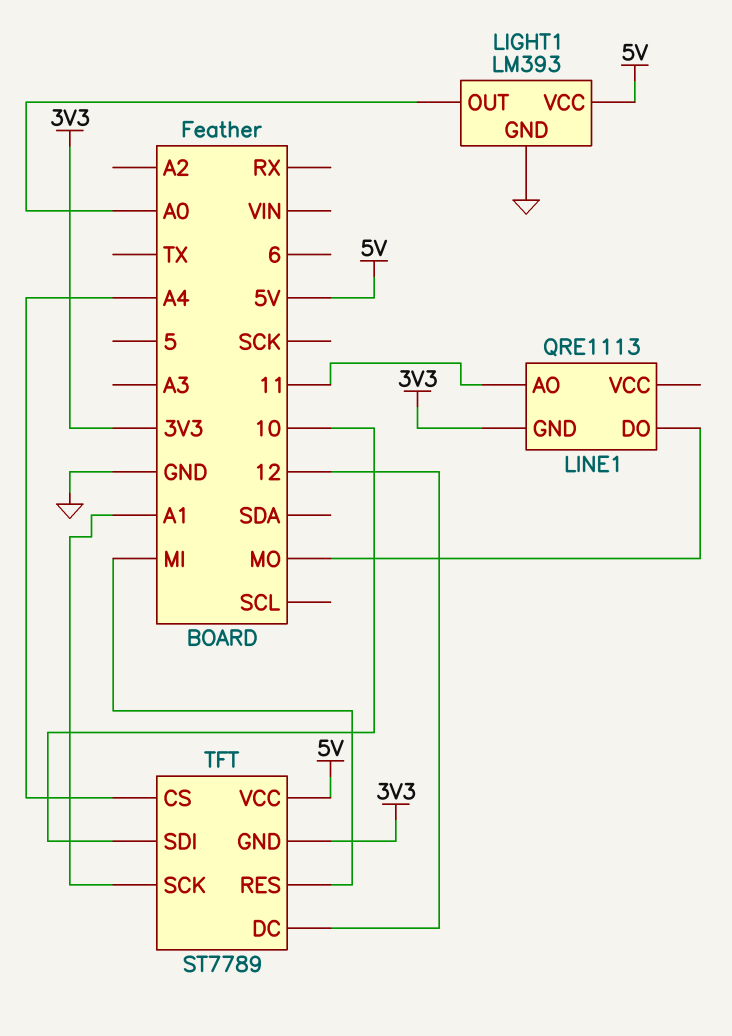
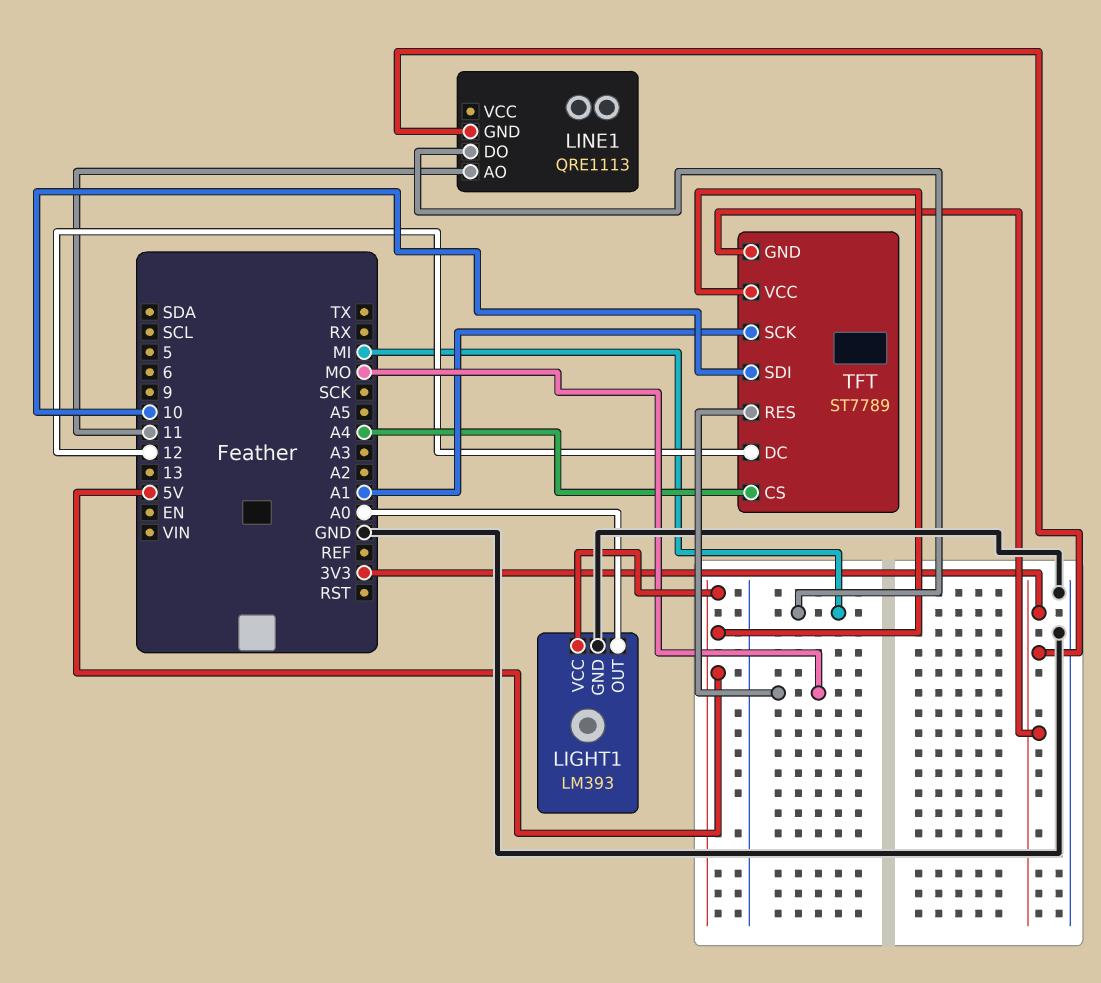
LINE1 pin DO: MO -> MI
TFT pin RES: MI -> MO

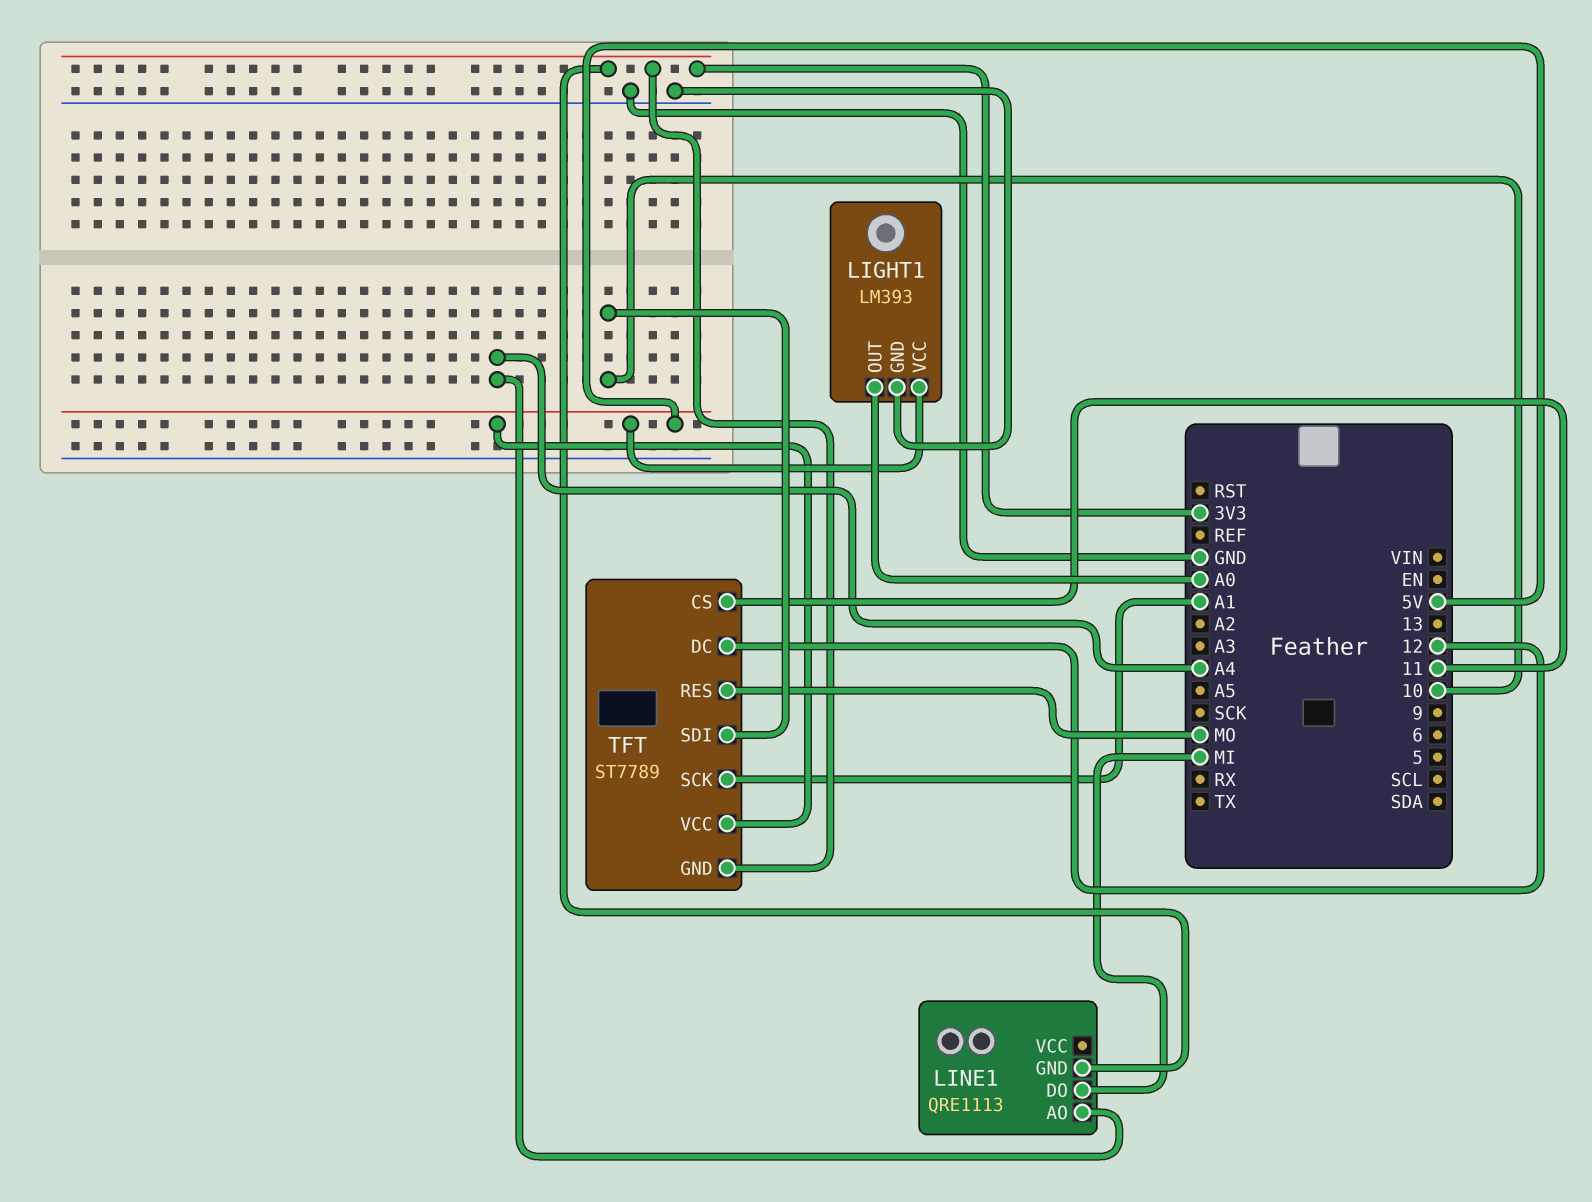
LINE1 pin AO: 11 -> A4
TFT pin CS: A4 -> 11

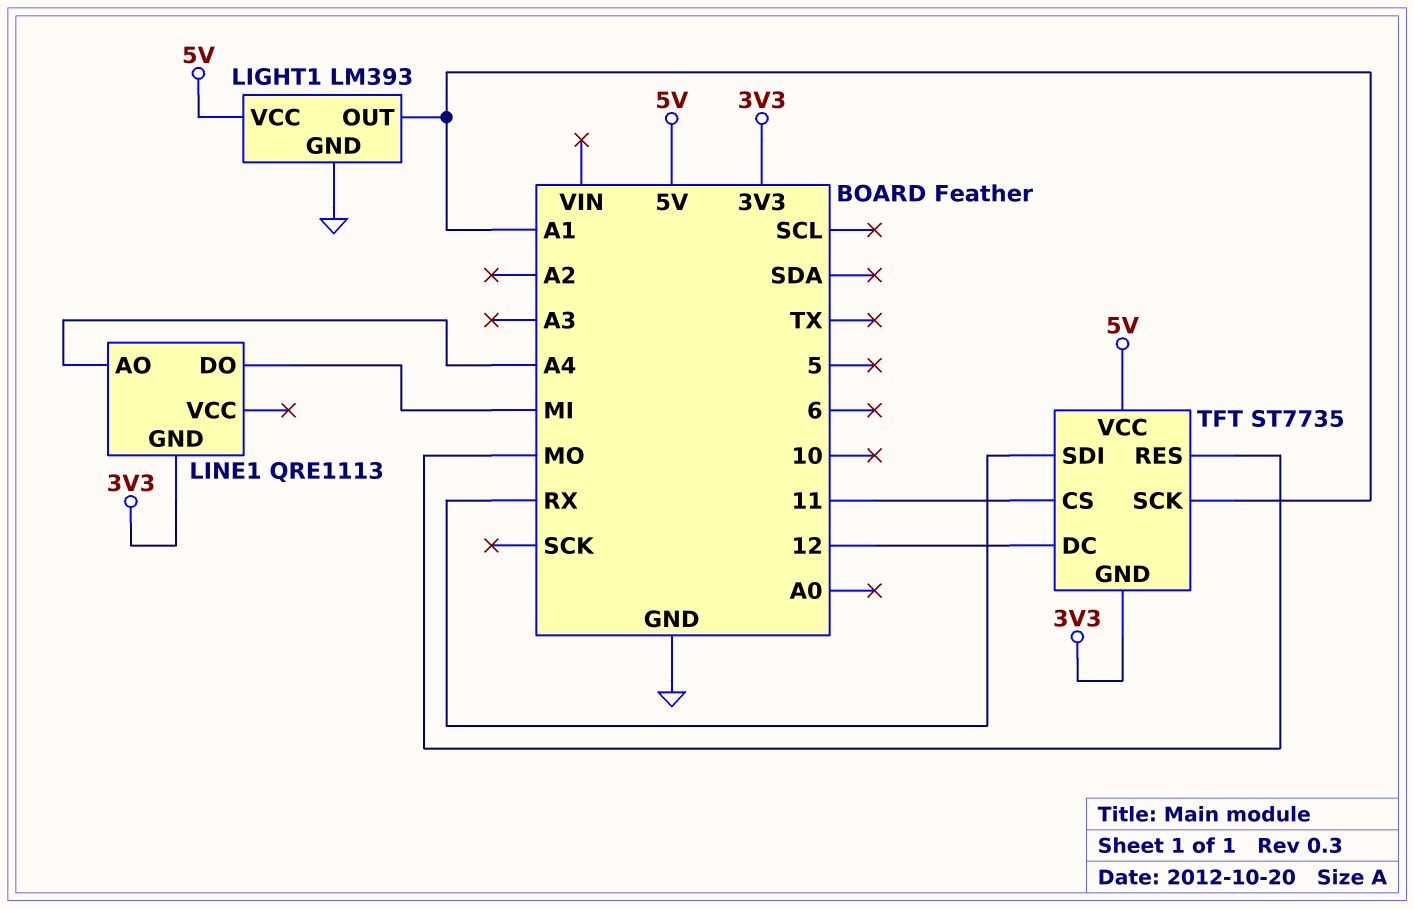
LIGHT1 pin OUT: A0 -> A1
TFT: ST7789 -> ST7735
TFT pin SDI: 10 -> RX

